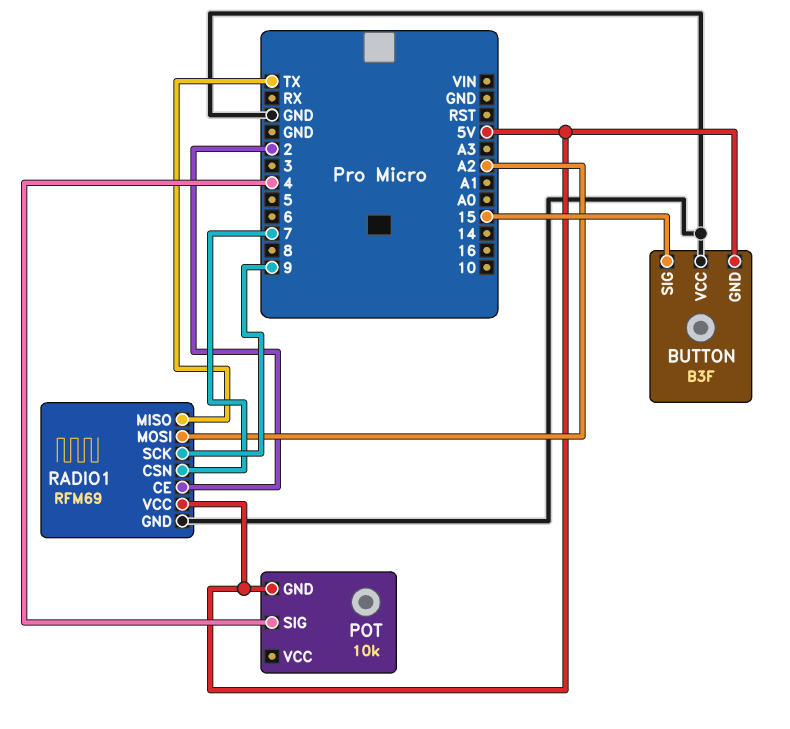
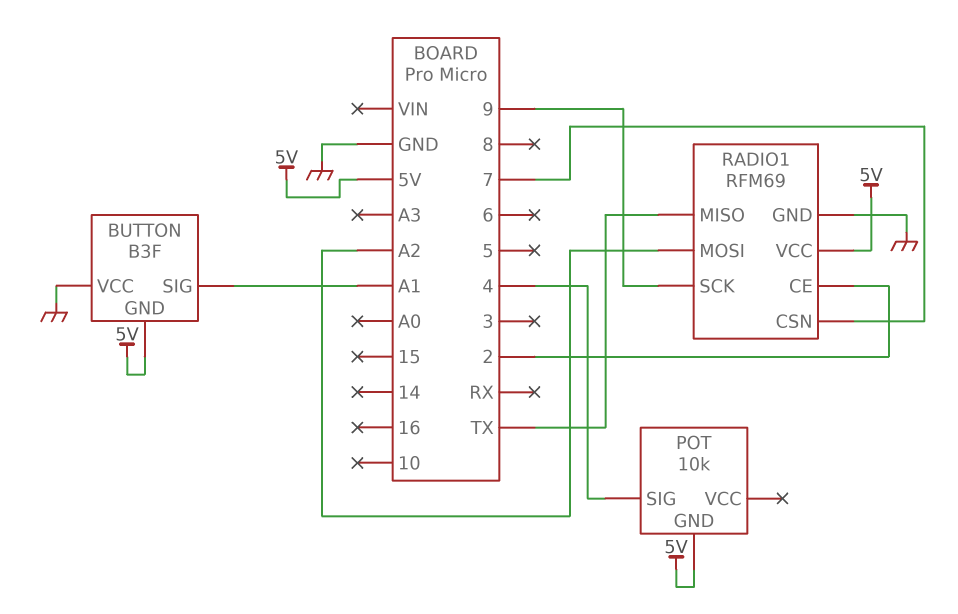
BUTTON pin SIG: 15 -> A1

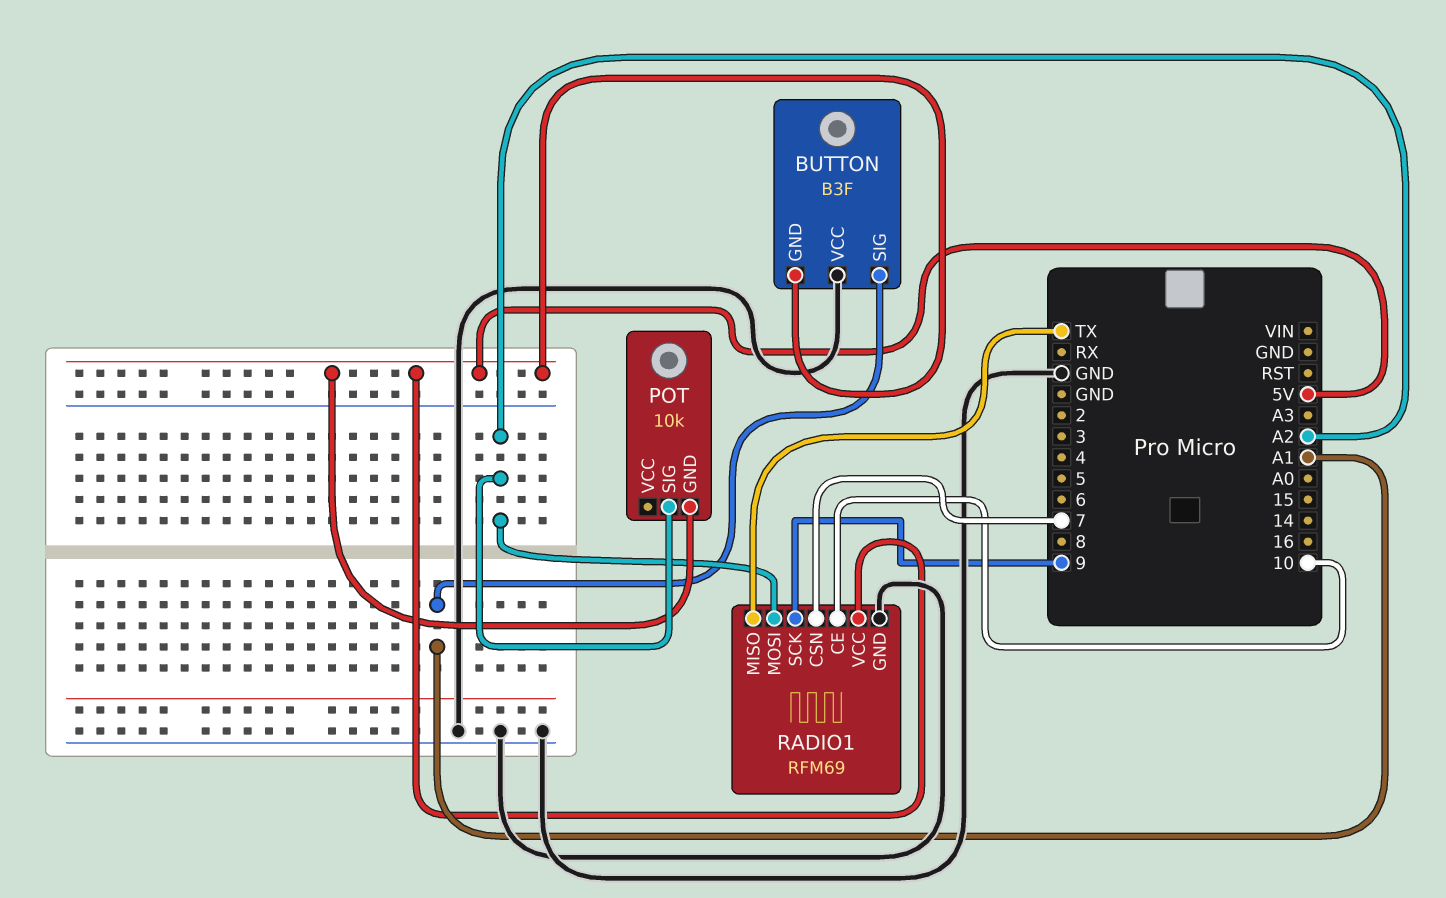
POT pin SIG: 4 -> A2
RADIO1 pin CE: 2 -> 10

